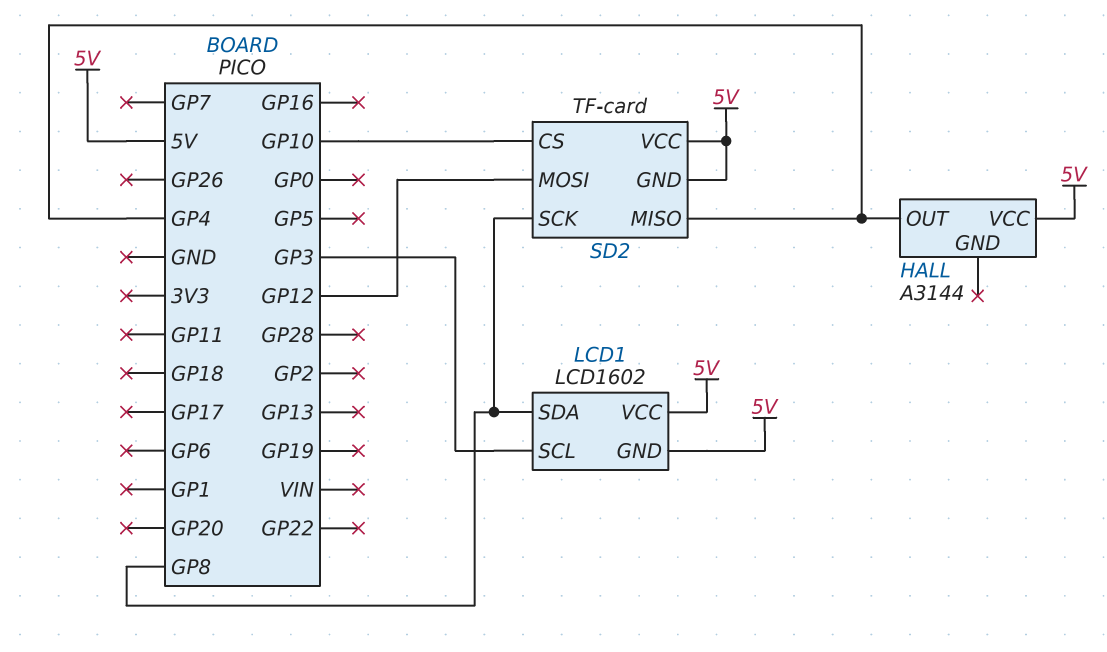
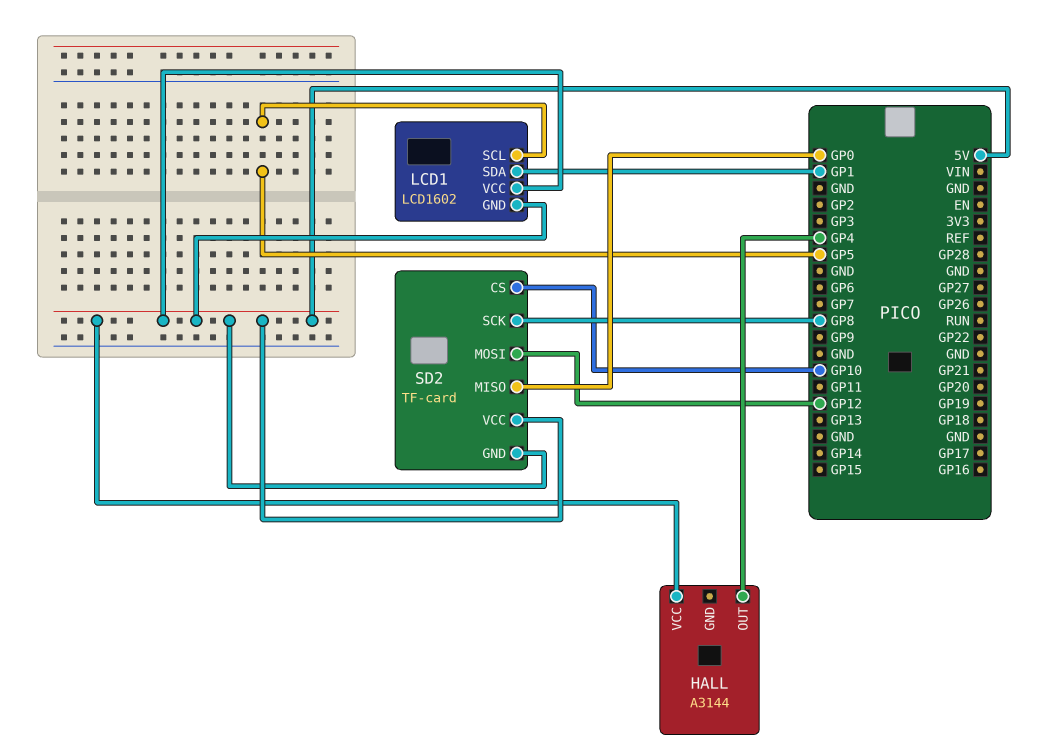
LCD1 pin SCL: GP3 -> GP5
LCD1 pin SDA: GP8 -> GP1
SD2 pin MISO: GP4 -> GP0

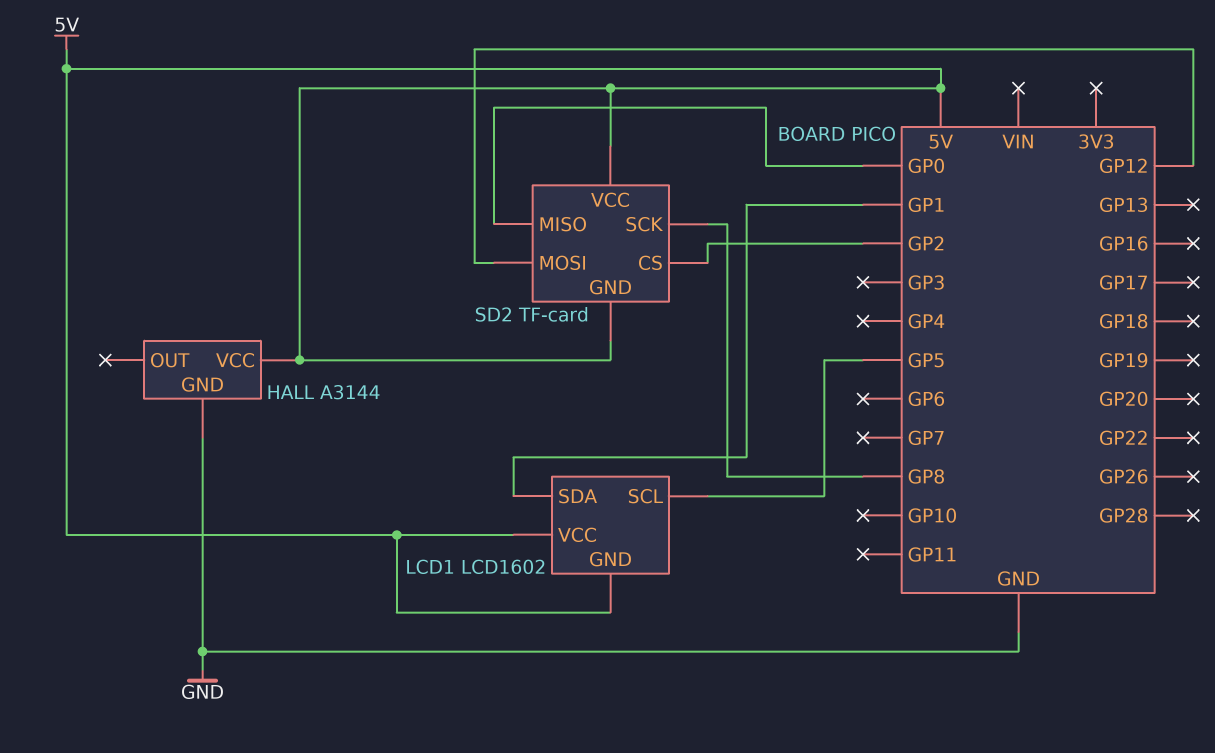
HALL pin GND: none -> GND
HALL pin OUT: GP4 -> none
SD2 pin CS: GP10 -> GP2

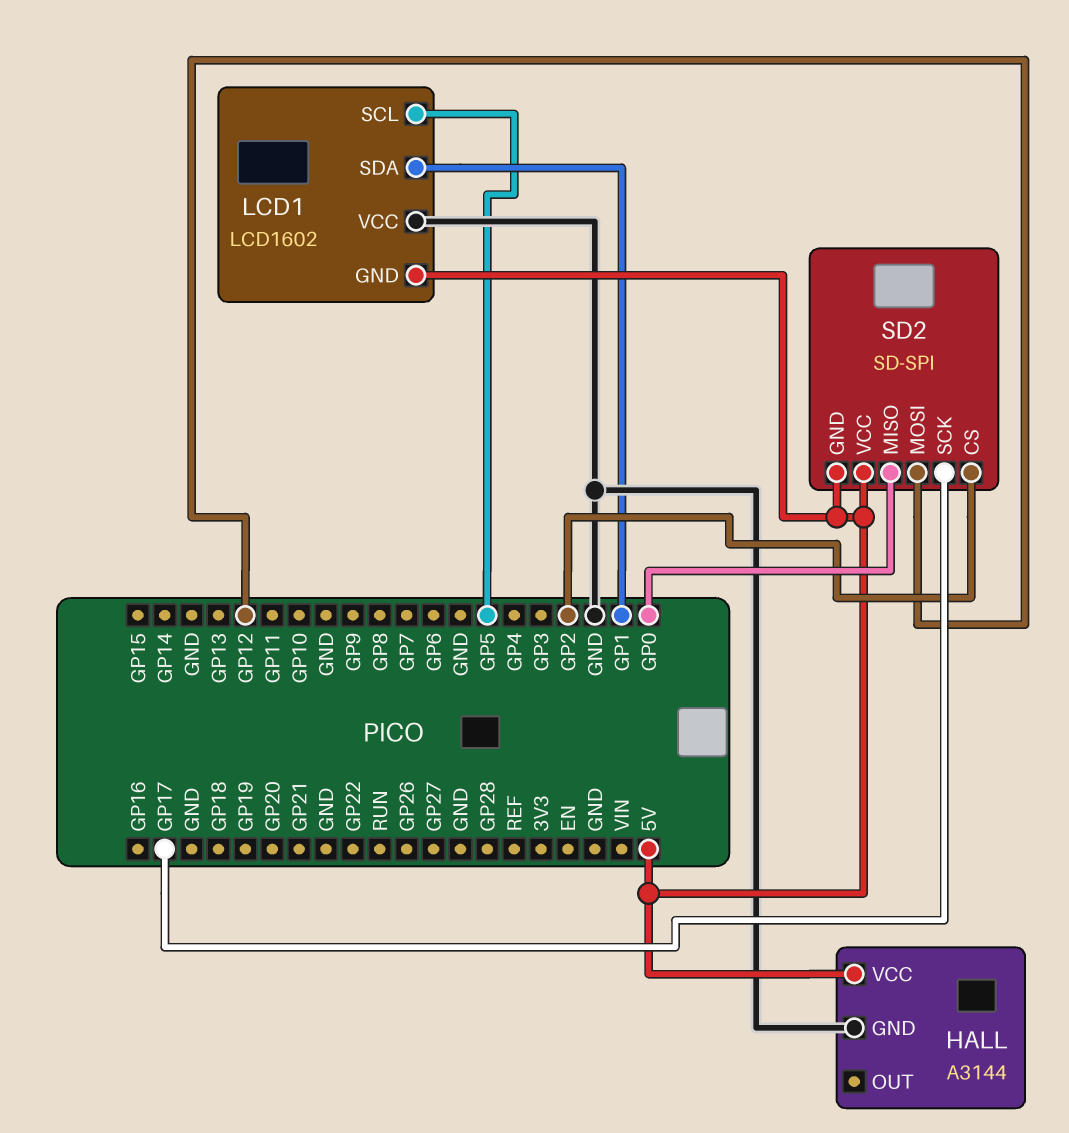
LCD1 pin VCC: 5V -> GND
SD2: TF-card -> SD-SPI
SD2 pin SCK: GP8 -> GP17

